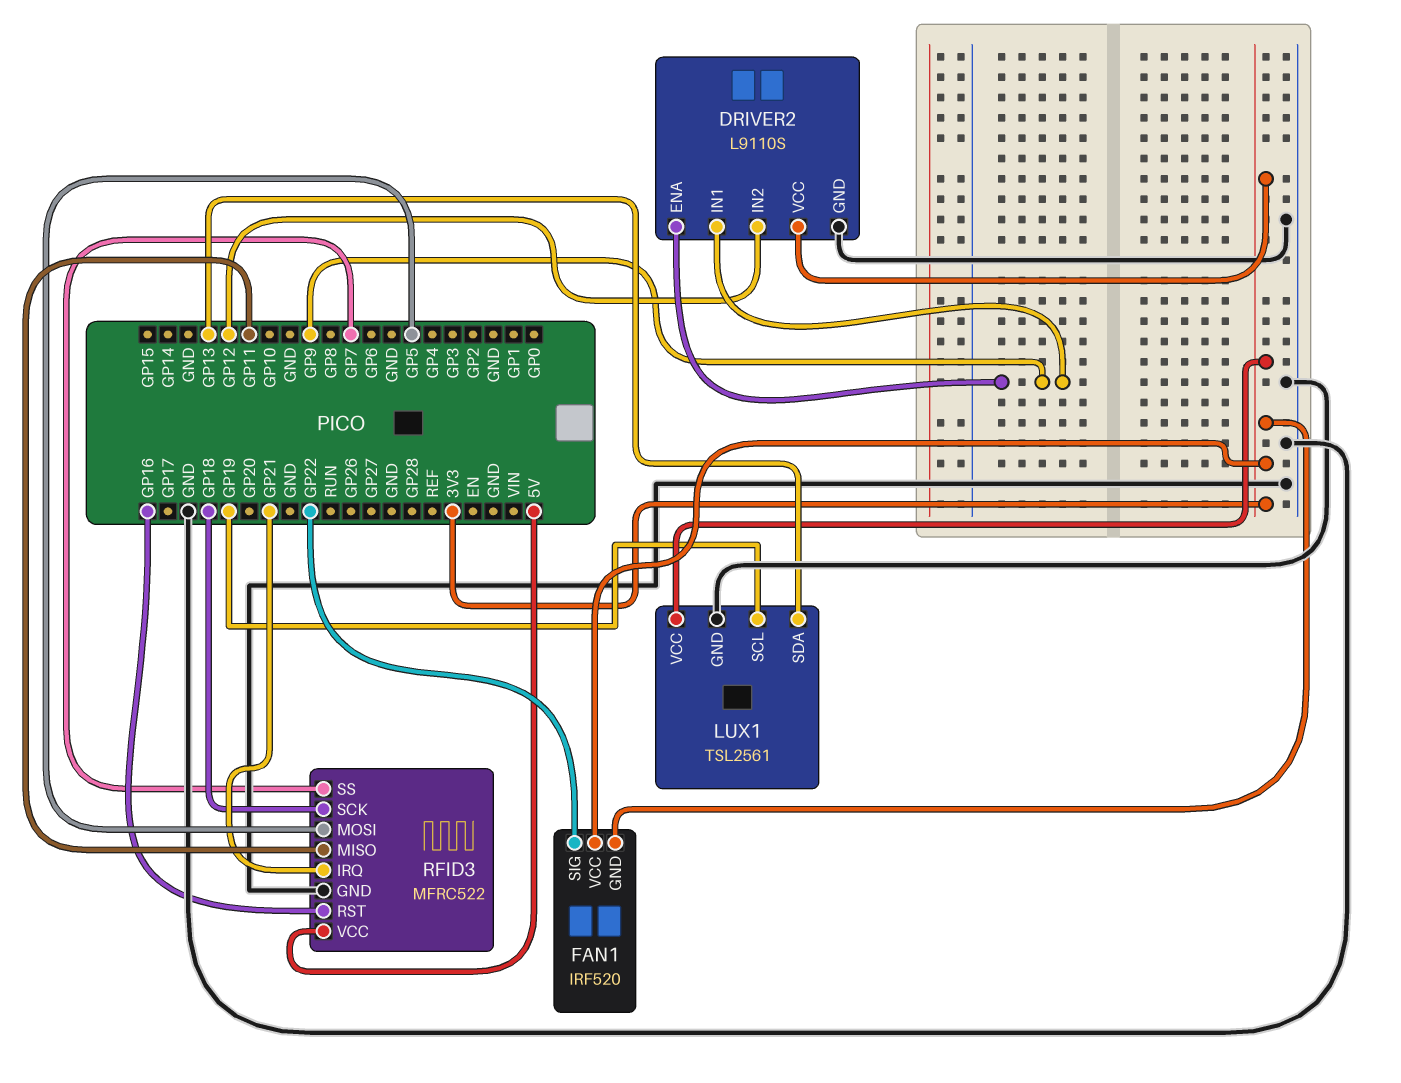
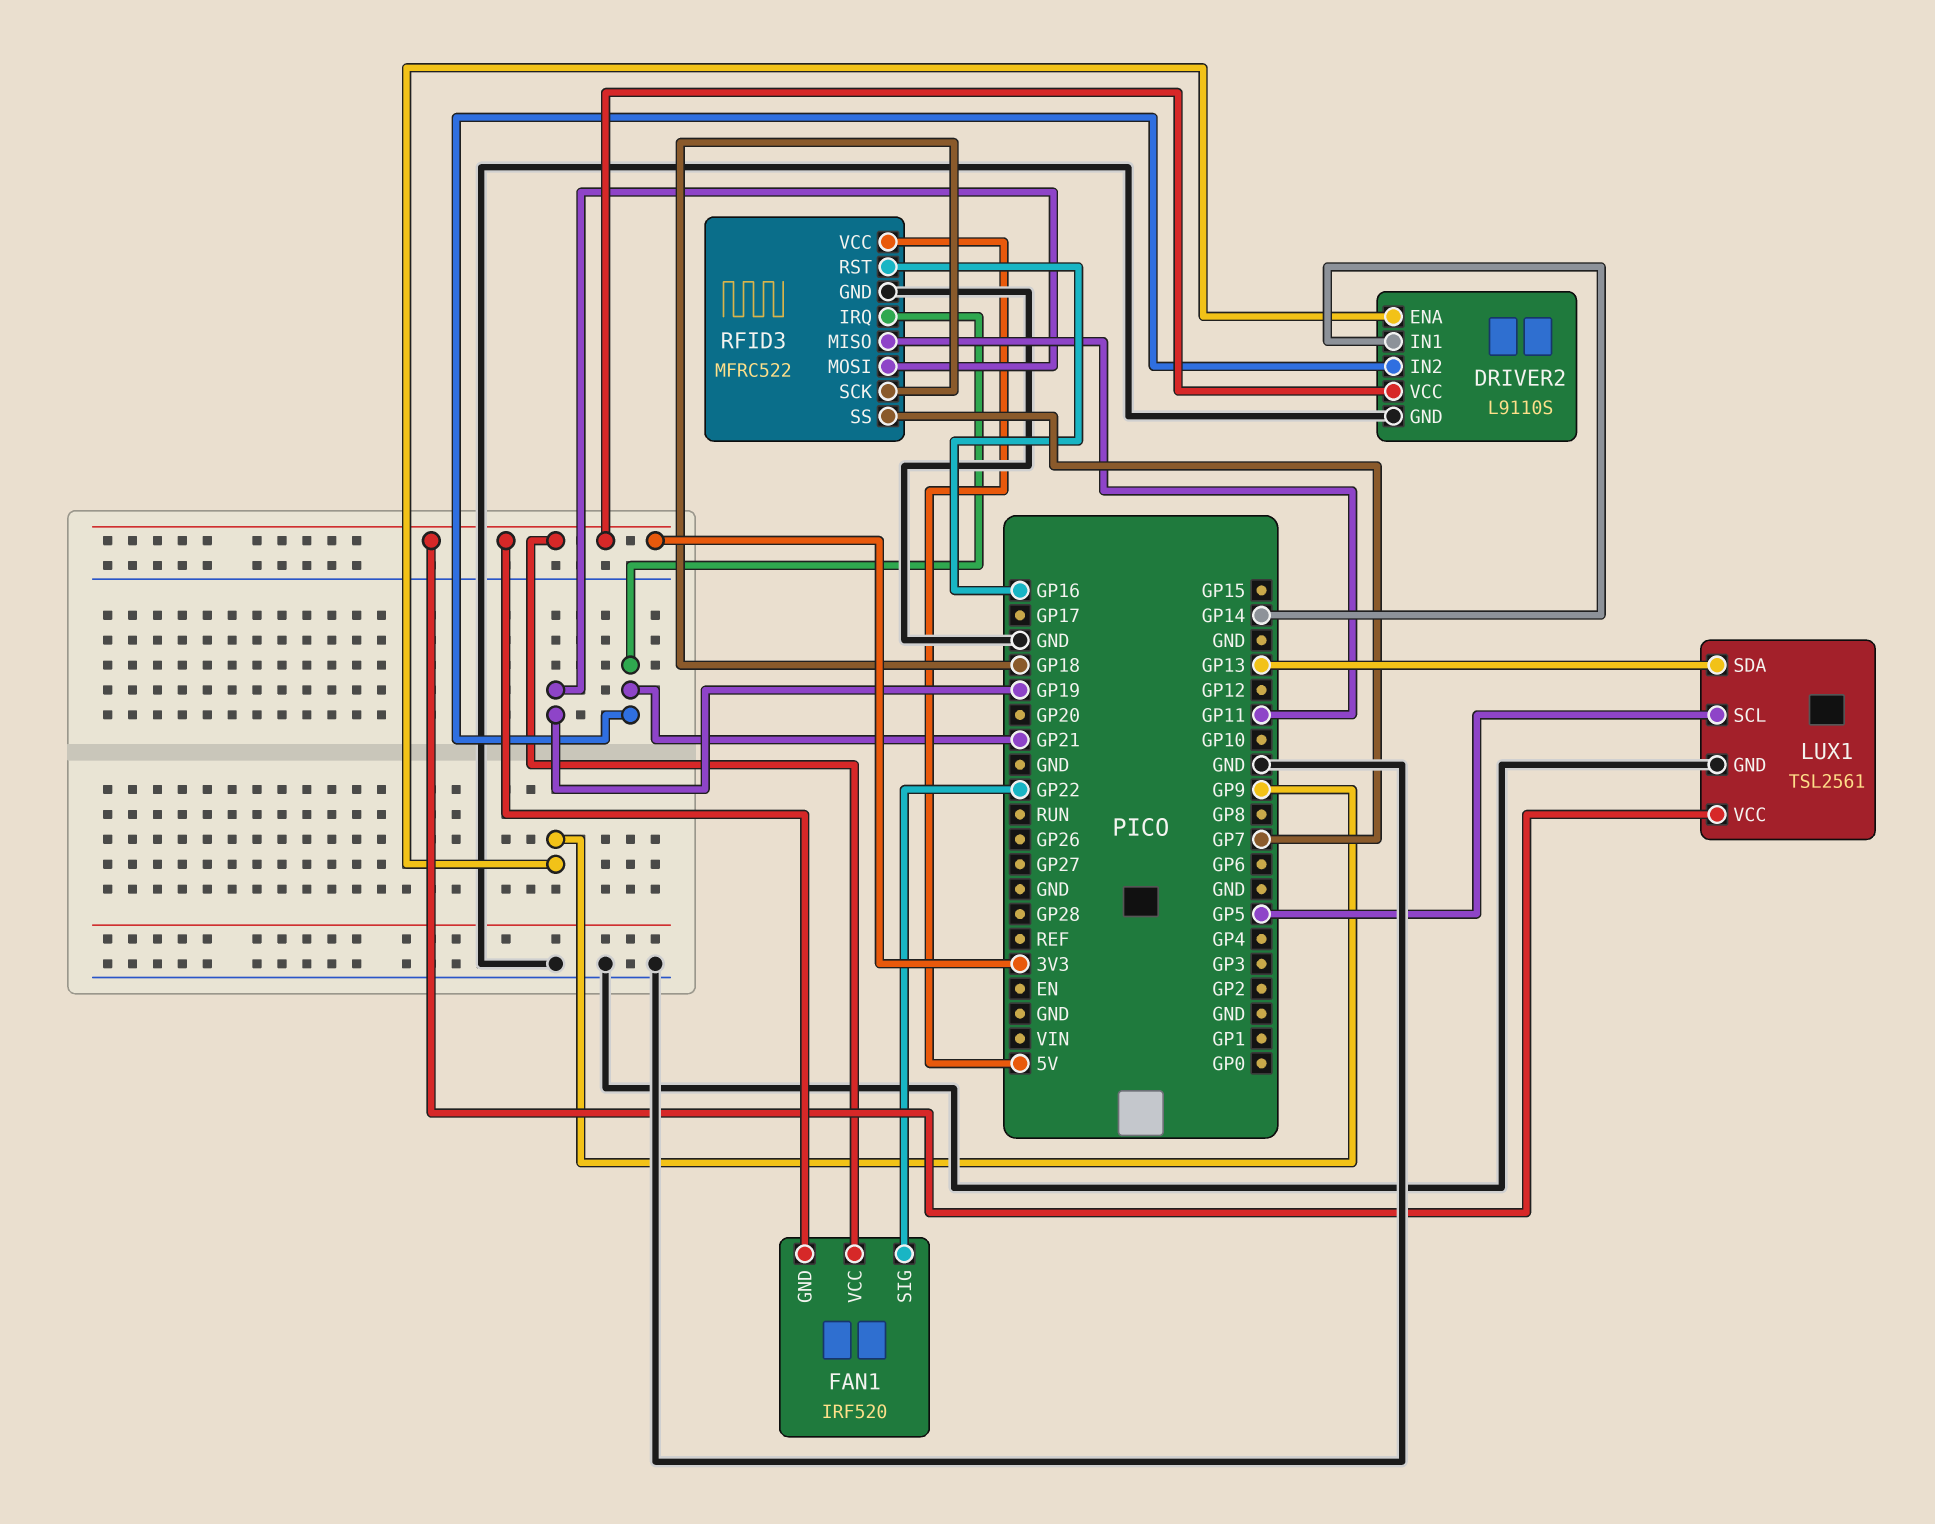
DRIVER2 pin IN1: GP9 -> GP14
DRIVER2 pin IN2: GP12 -> GP21
LUX1 pin SCL: GP19 -> GP5
RFID3 pin MOSI: GP5 -> GP19

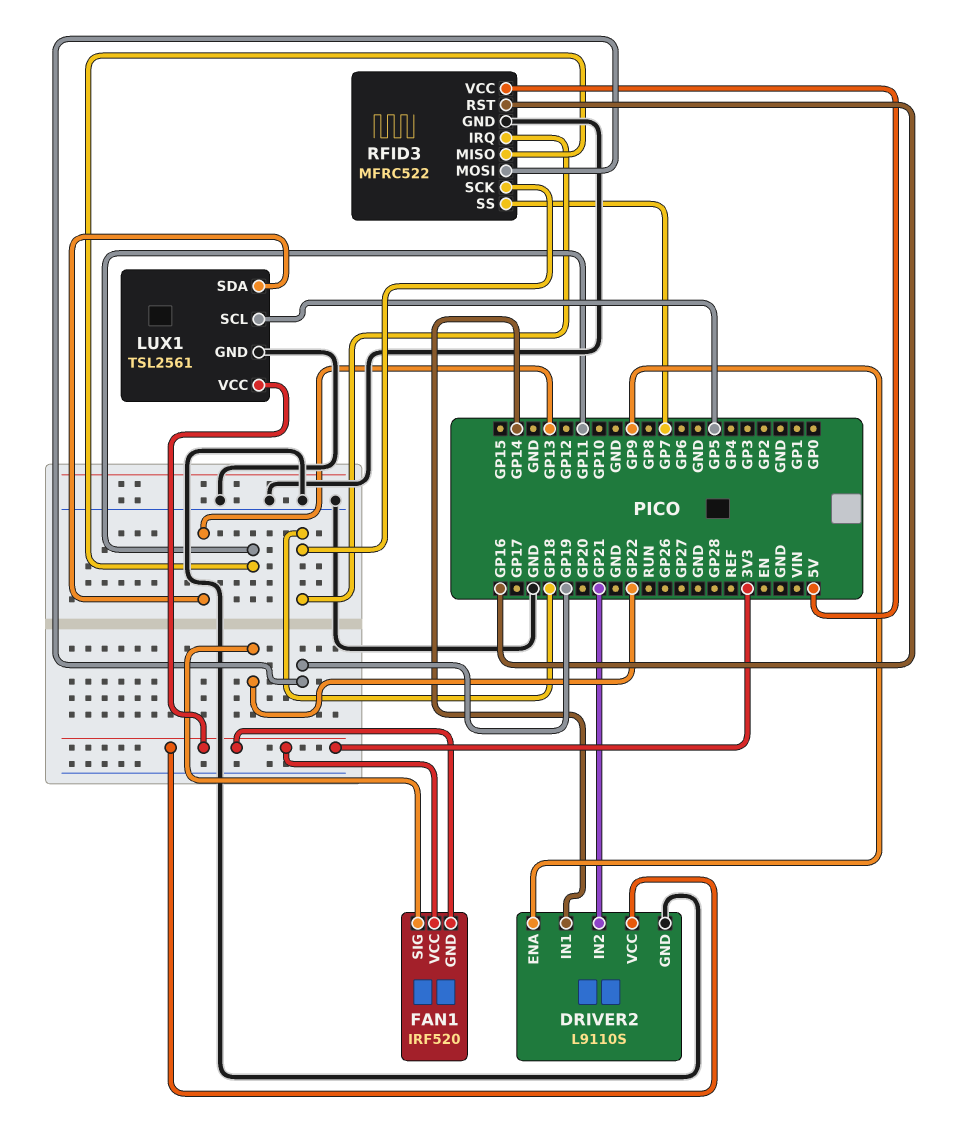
RFID3 pin IRQ: GP21 -> GP18

